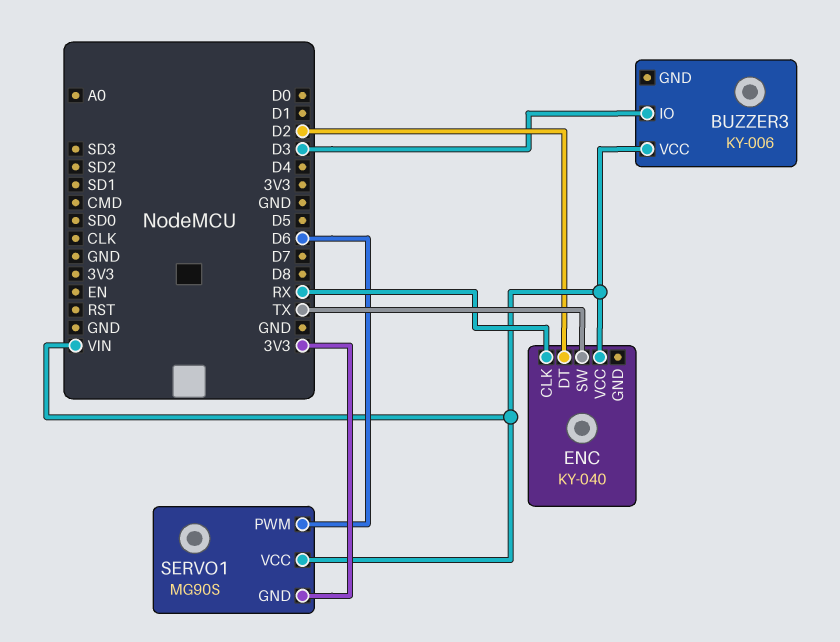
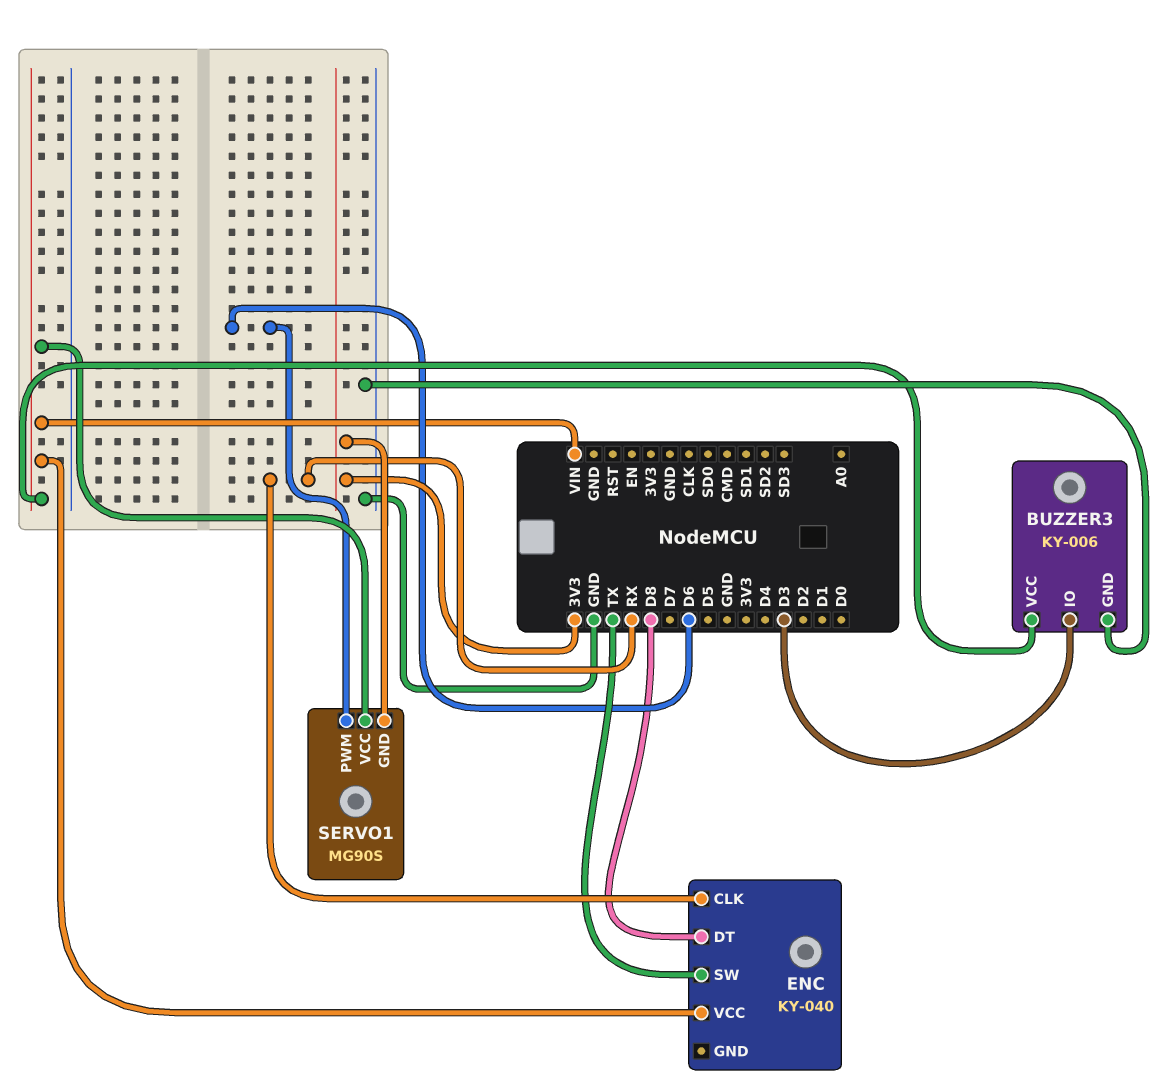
BUZZER3 pin GND: none -> GND
ENC pin DT: D2 -> D8

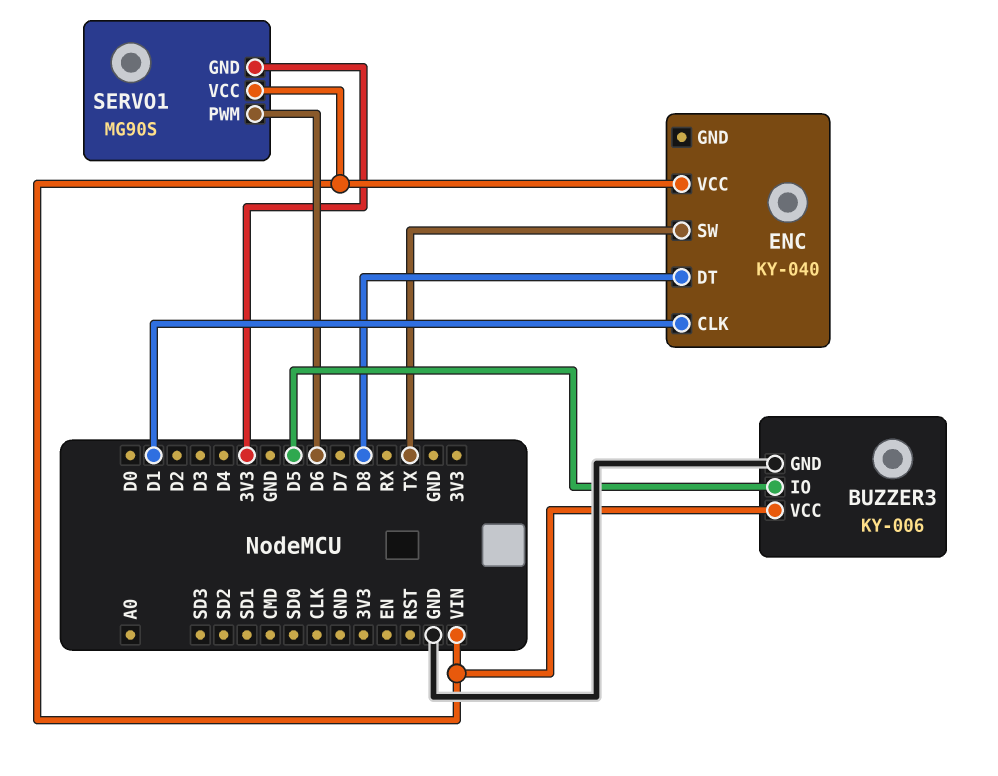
BUZZER3 pin IO: D3 -> D5
ENC pin CLK: RX -> D1

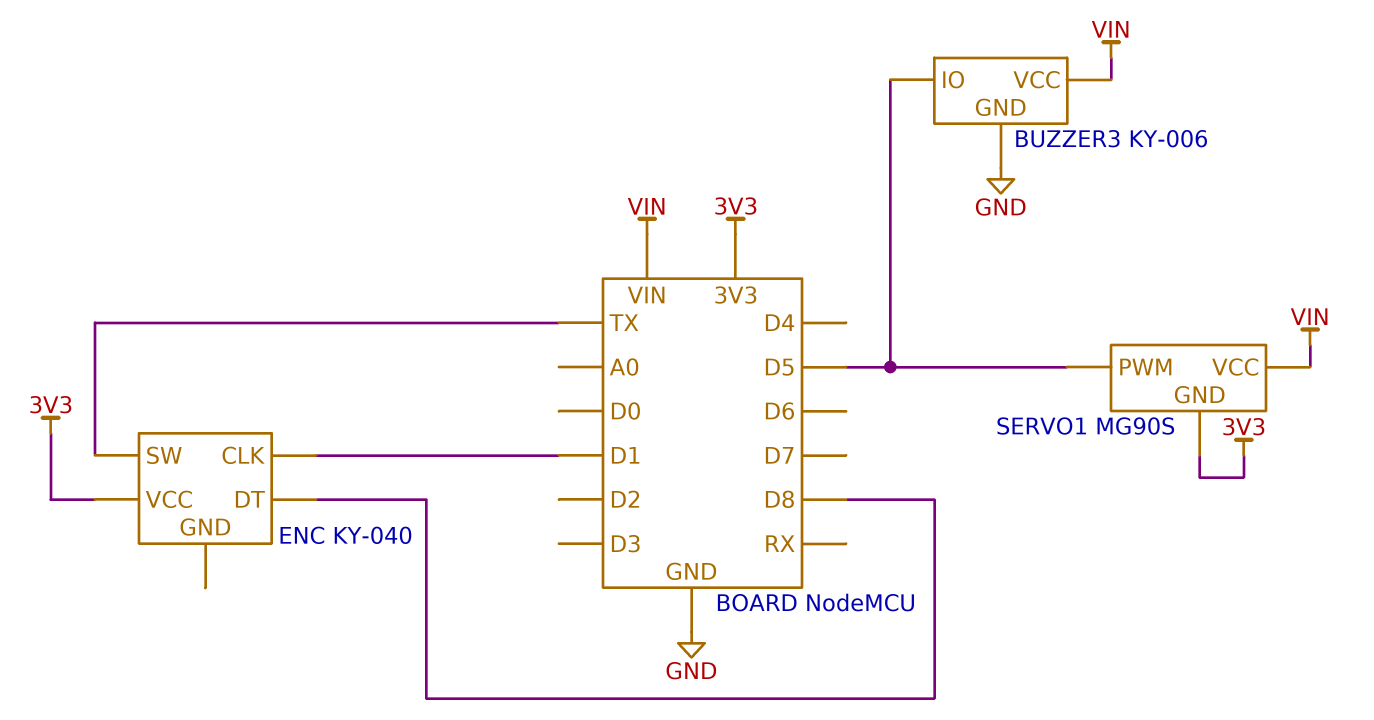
ENC pin VCC: VIN -> 3V3
SERVO1 pin PWM: D6 -> D5

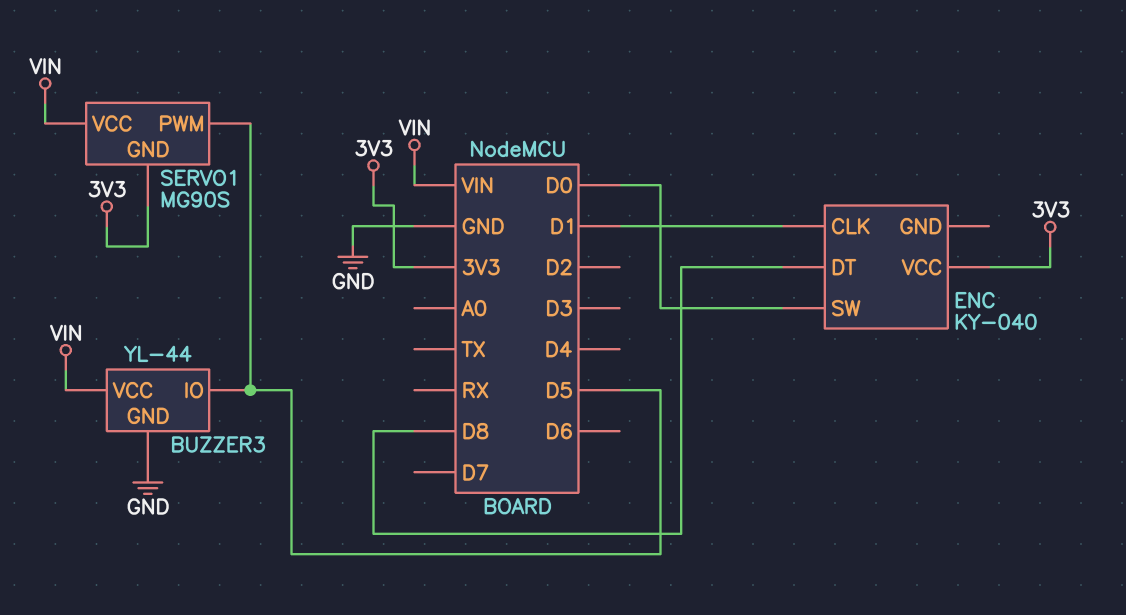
BUZZER3: KY-006 -> YL-44
ENC pin SW: TX -> D0

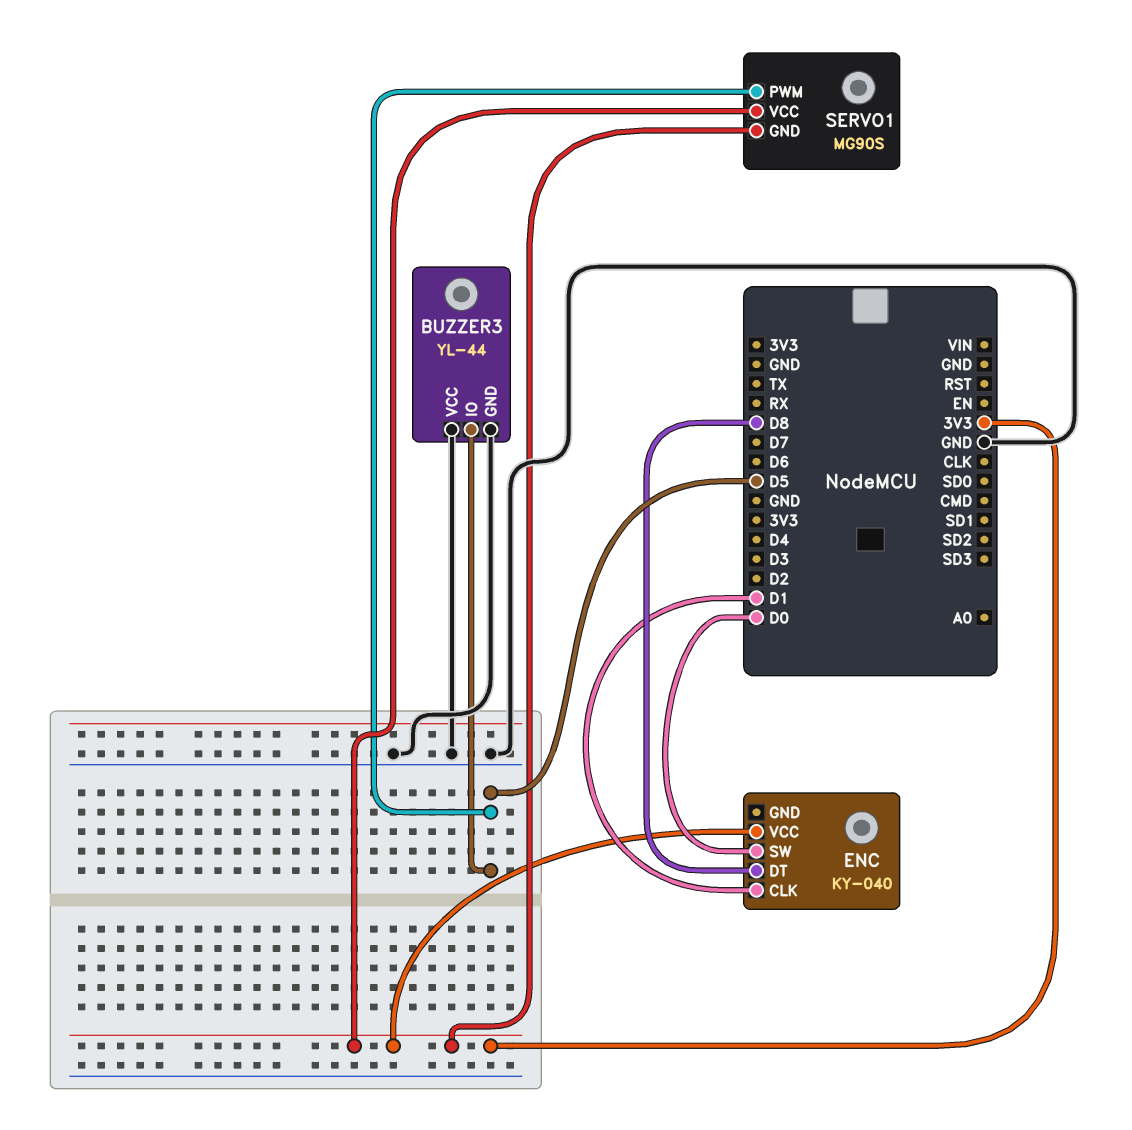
BUZZER3 pin VCC: VIN -> GND
SERVO1 pin VCC: VIN -> 3V3

